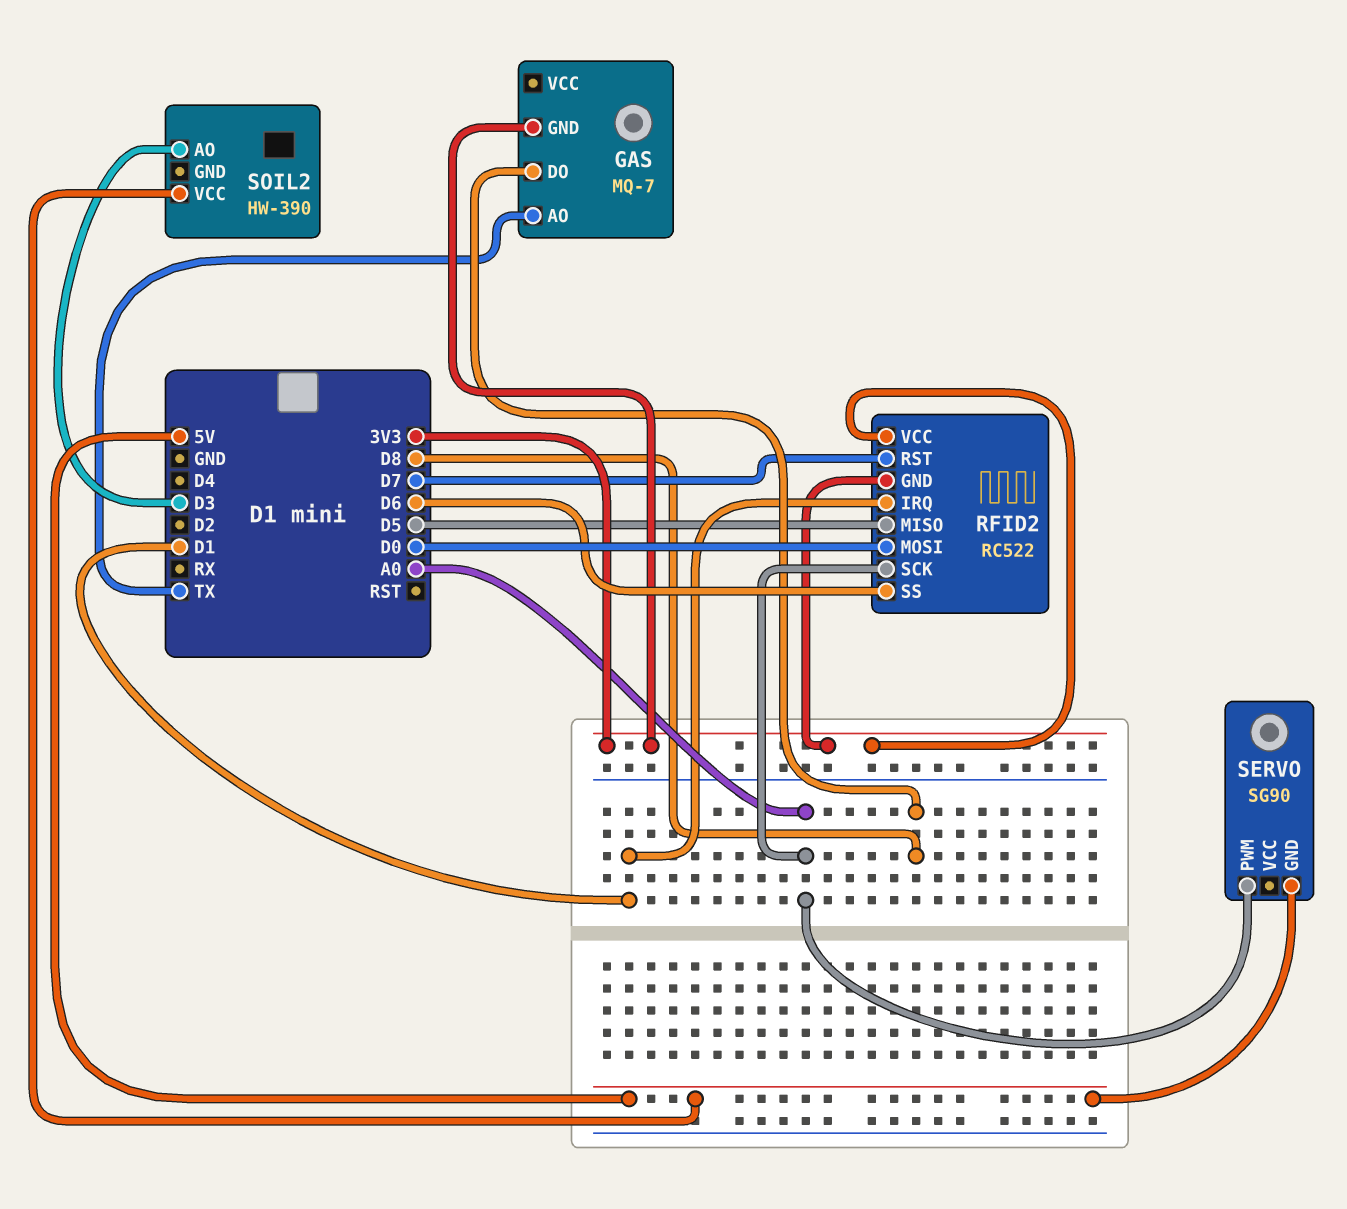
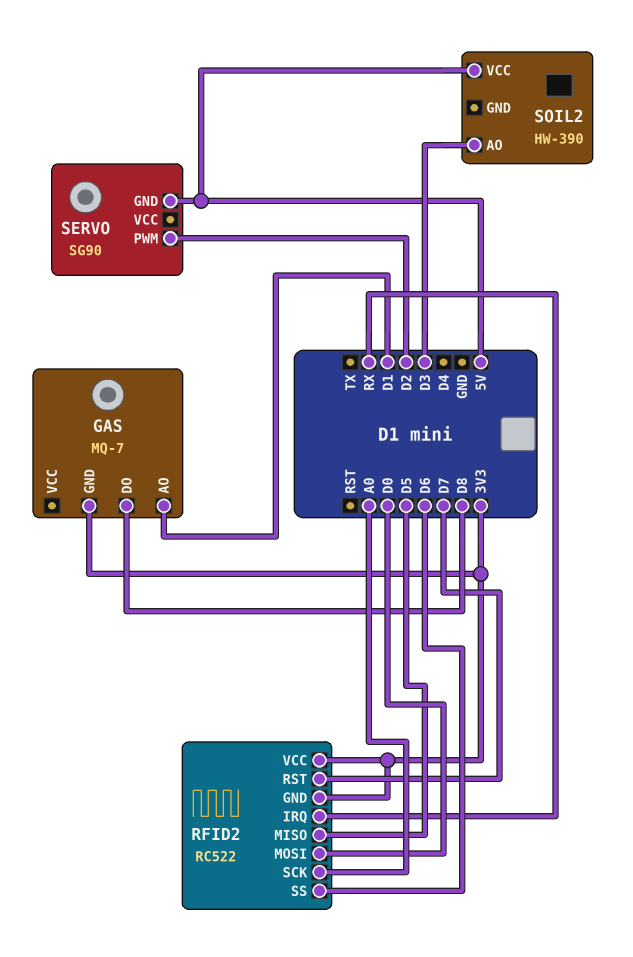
GAS pin AO: TX -> D1
RFID2 pin IRQ: D1 -> RX
SERVO pin PWM: A0 -> D2

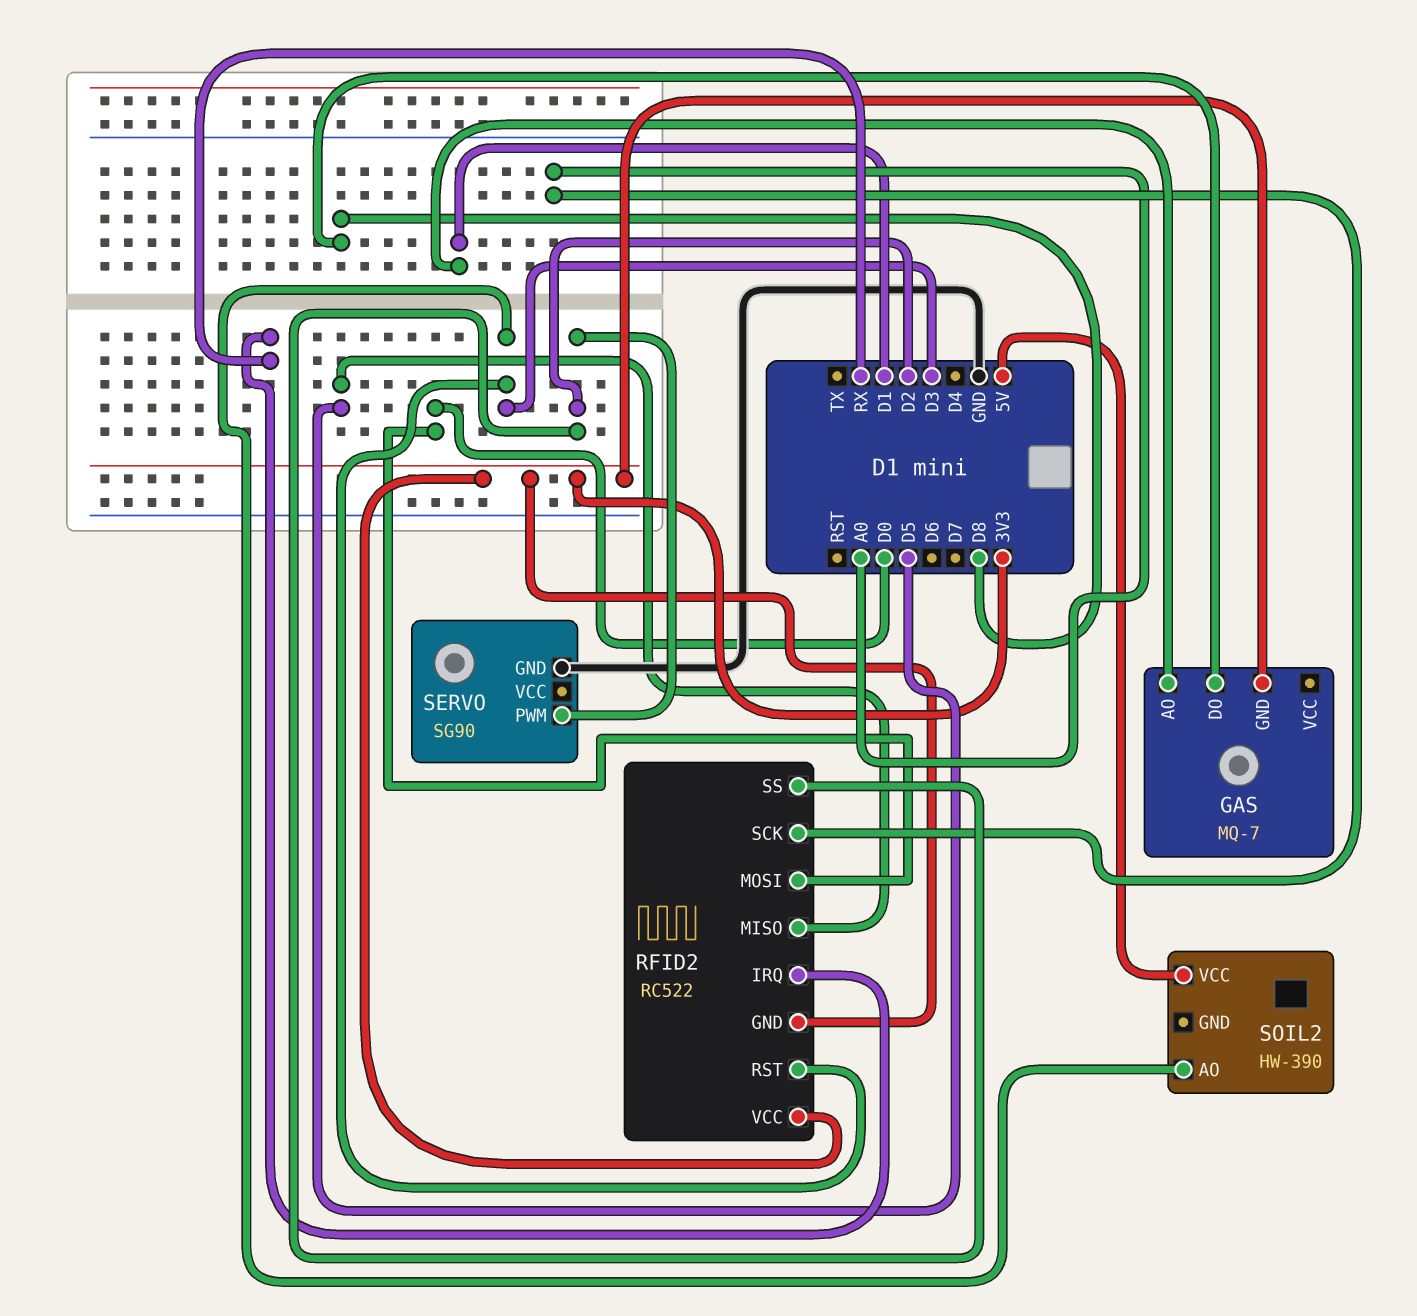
RFID2 pin RST: D7 -> D3
RFID2 pin SS: D6 -> D2
SERVO pin GND: 5V -> GND

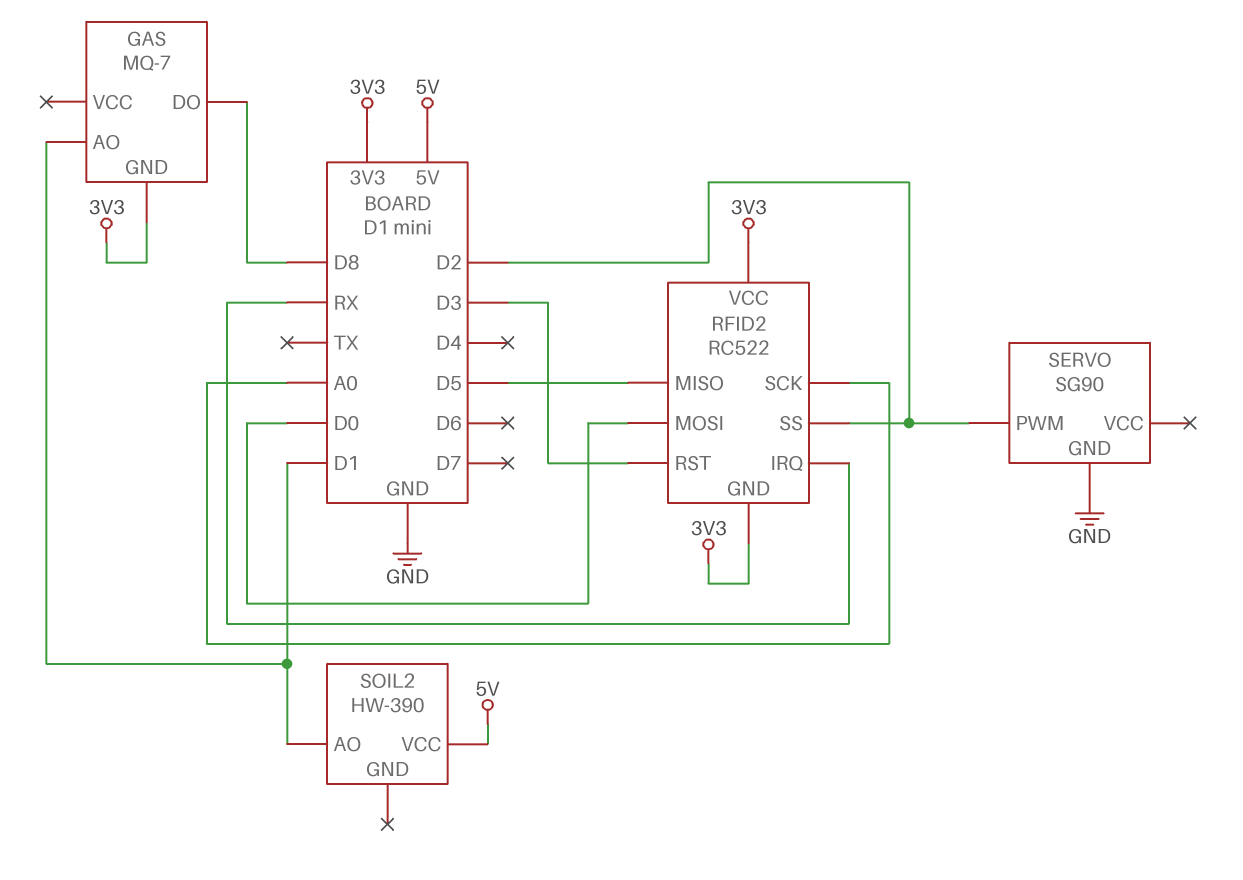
SOIL2 pin AO: D3 -> D1

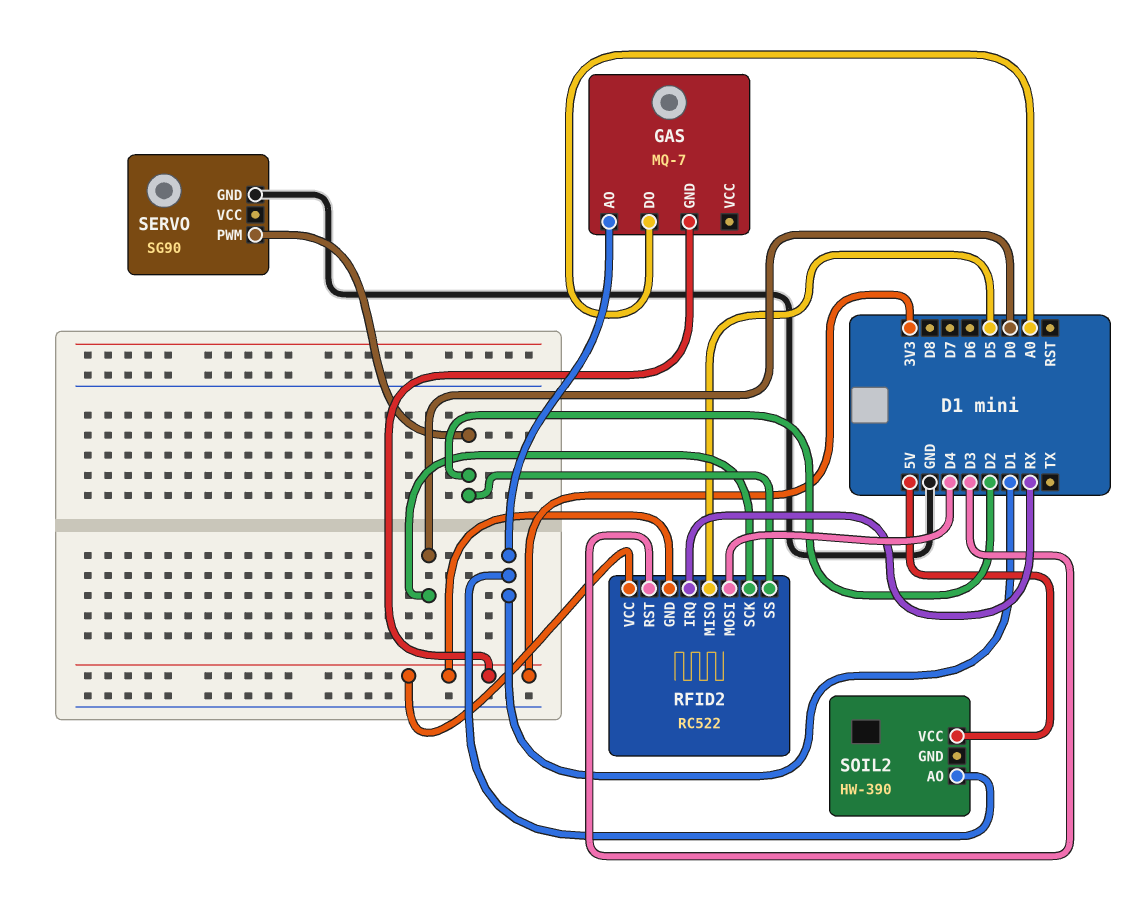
GAS pin DO: D8 -> A0
RFID2 pin MOSI: D0 -> D4
RFID2 pin SCK: A0 -> D0

